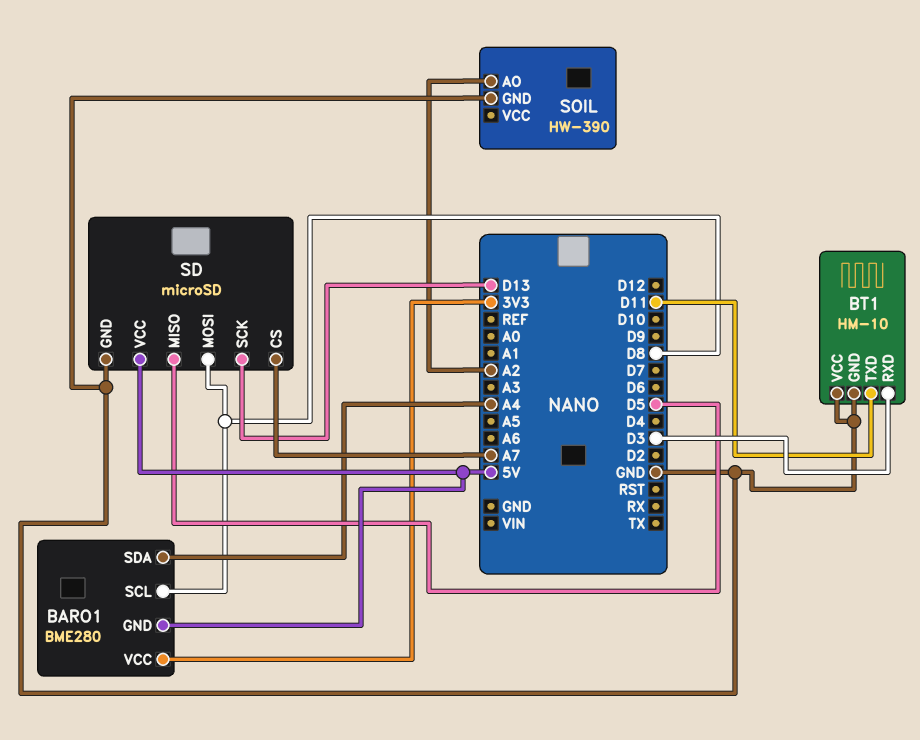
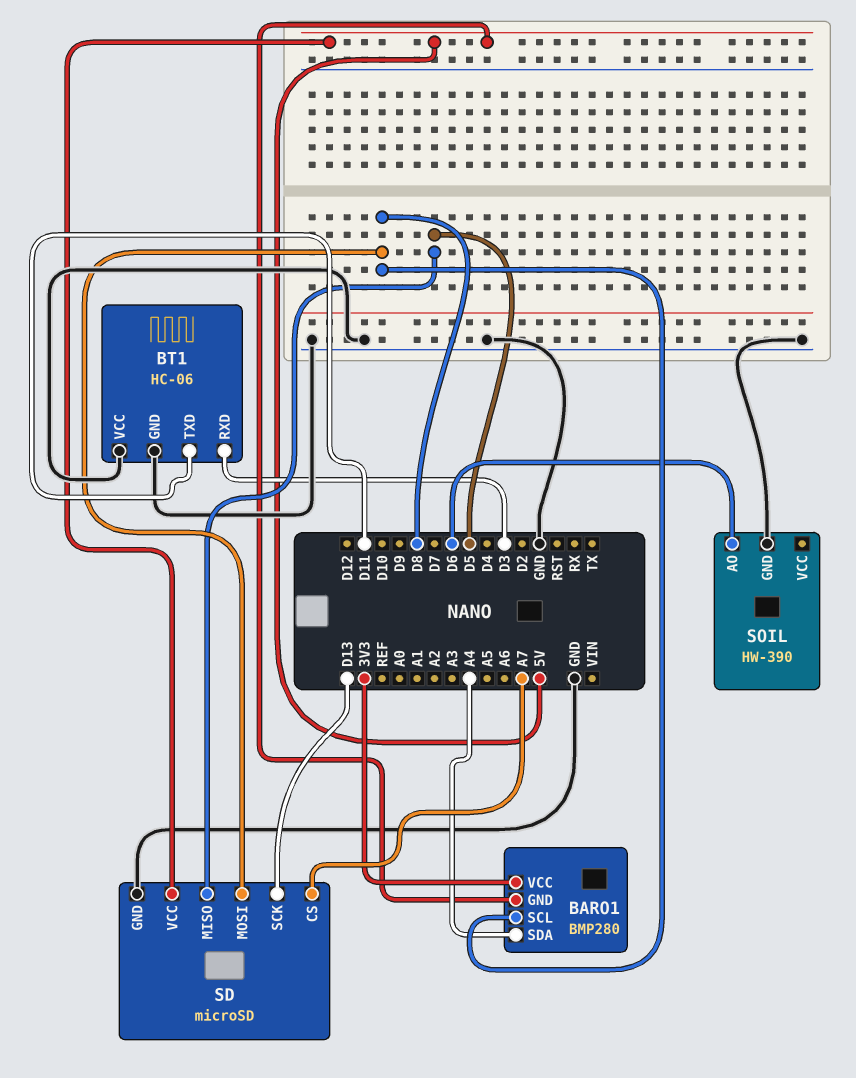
BARO1: BME280 -> BMP280
BT1: HM-10 -> HC-06
SOIL pin AO: A2 -> D6

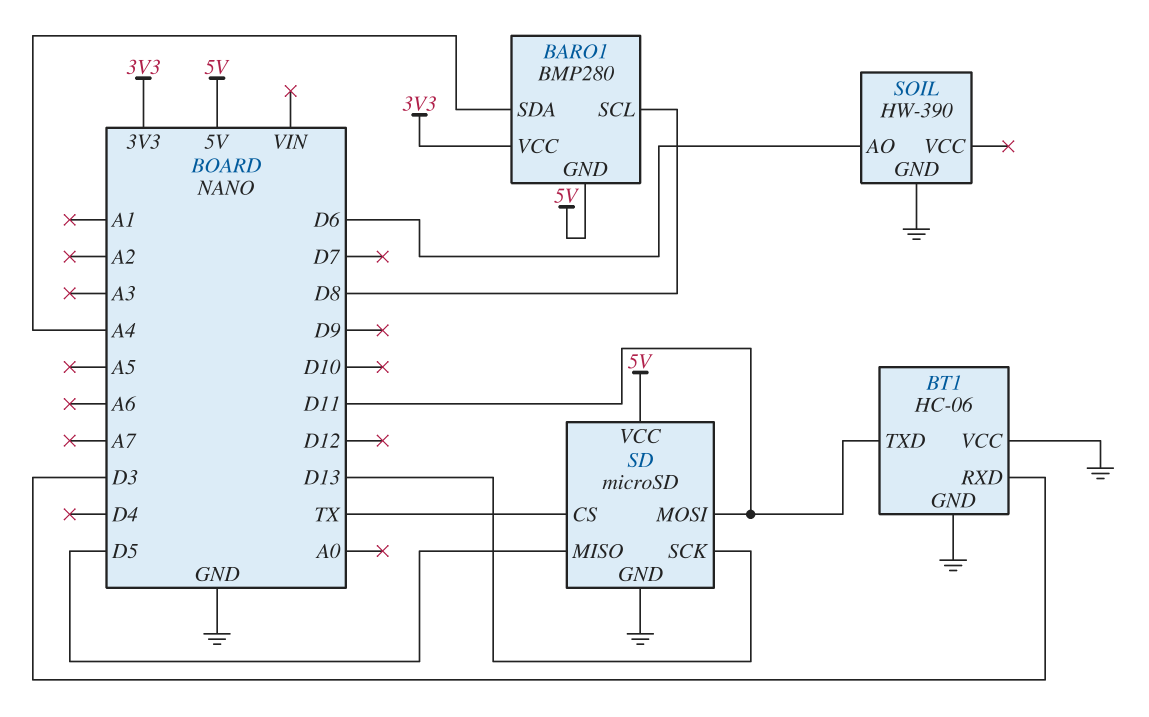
SD pin CS: A7 -> TX
SD pin MOSI: D8 -> D11

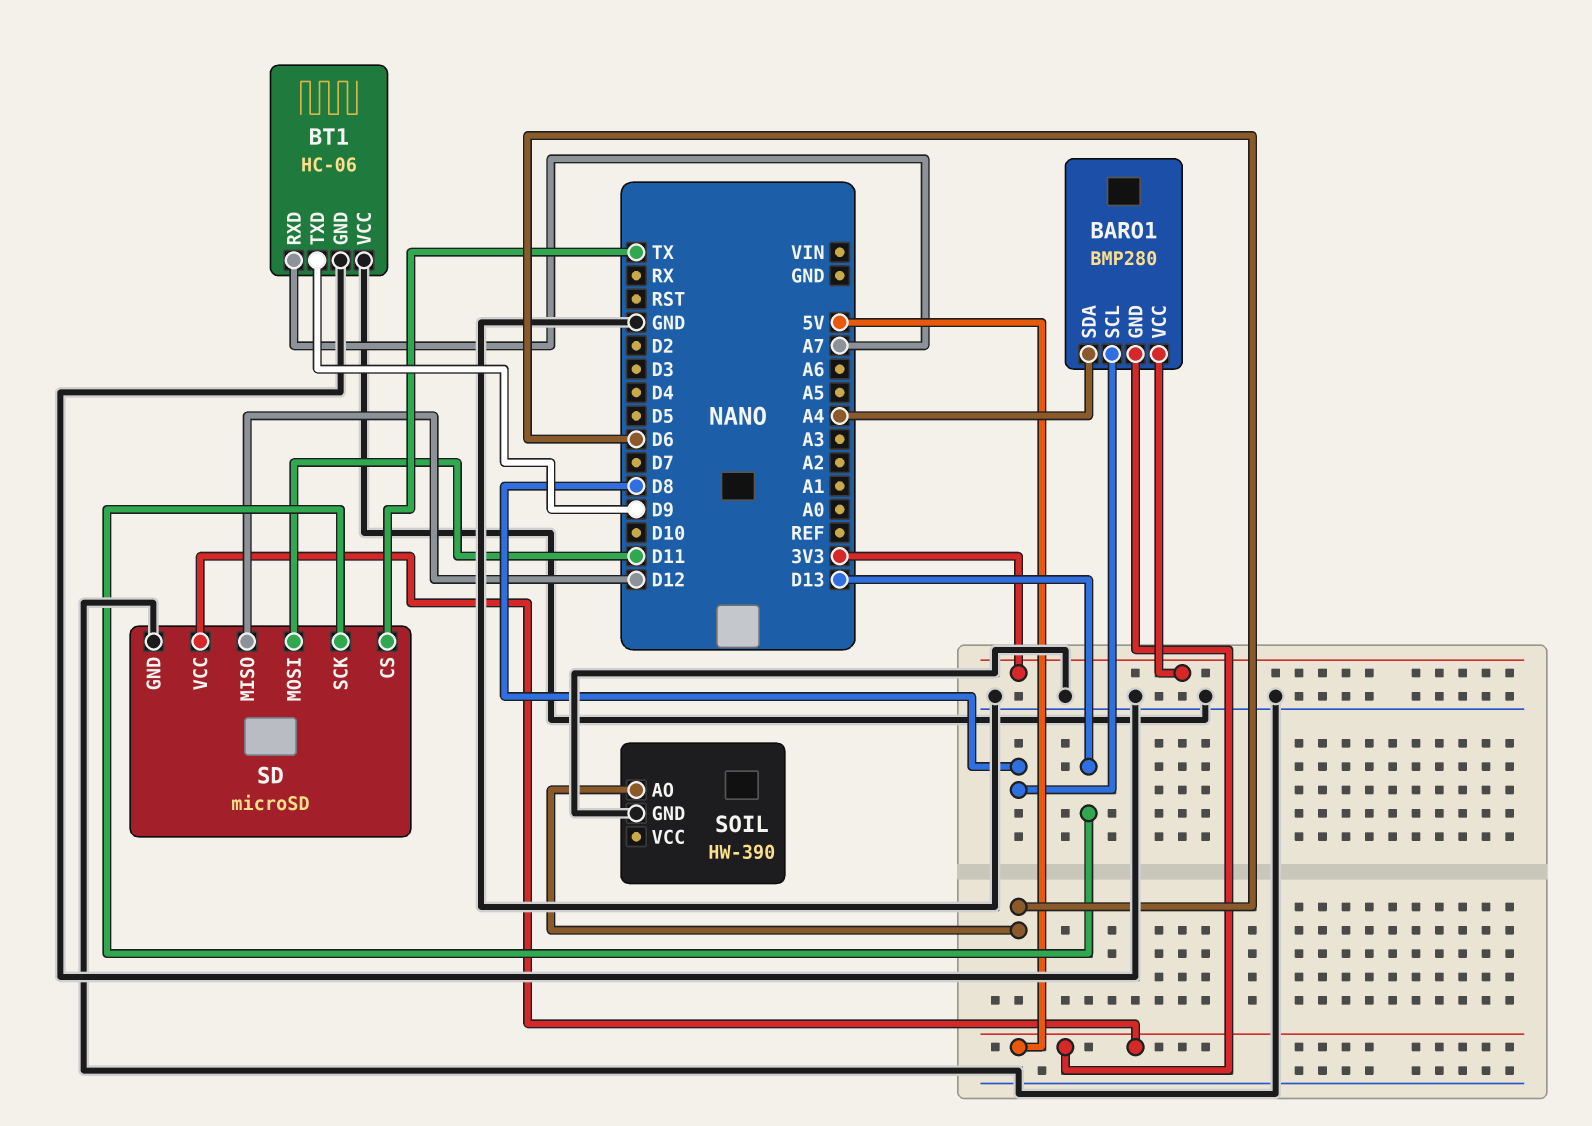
BT1 pin RXD: D3 -> A7
BT1 pin TXD: D11 -> D9
SD pin MISO: D5 -> D12

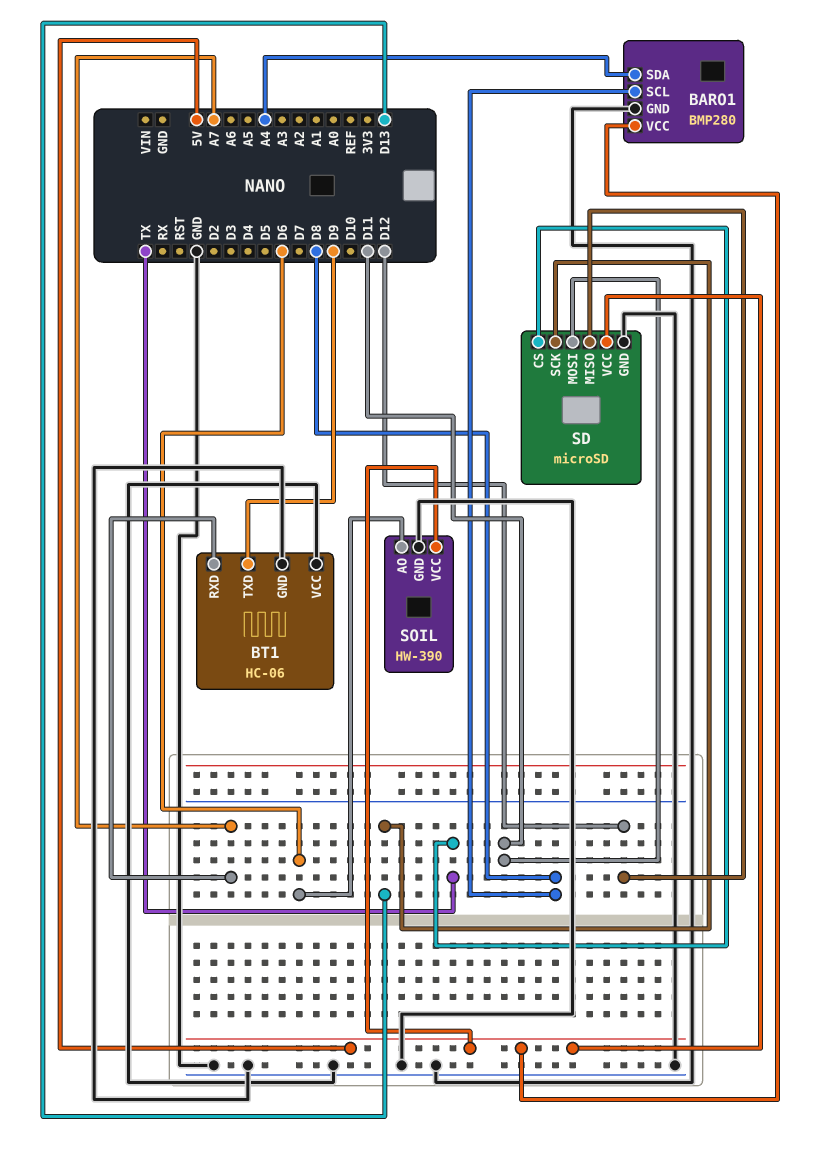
BARO1 pin GND: 5V -> GND
BARO1 pin VCC: 3V3 -> 5V
SOIL pin VCC: none -> 5V

